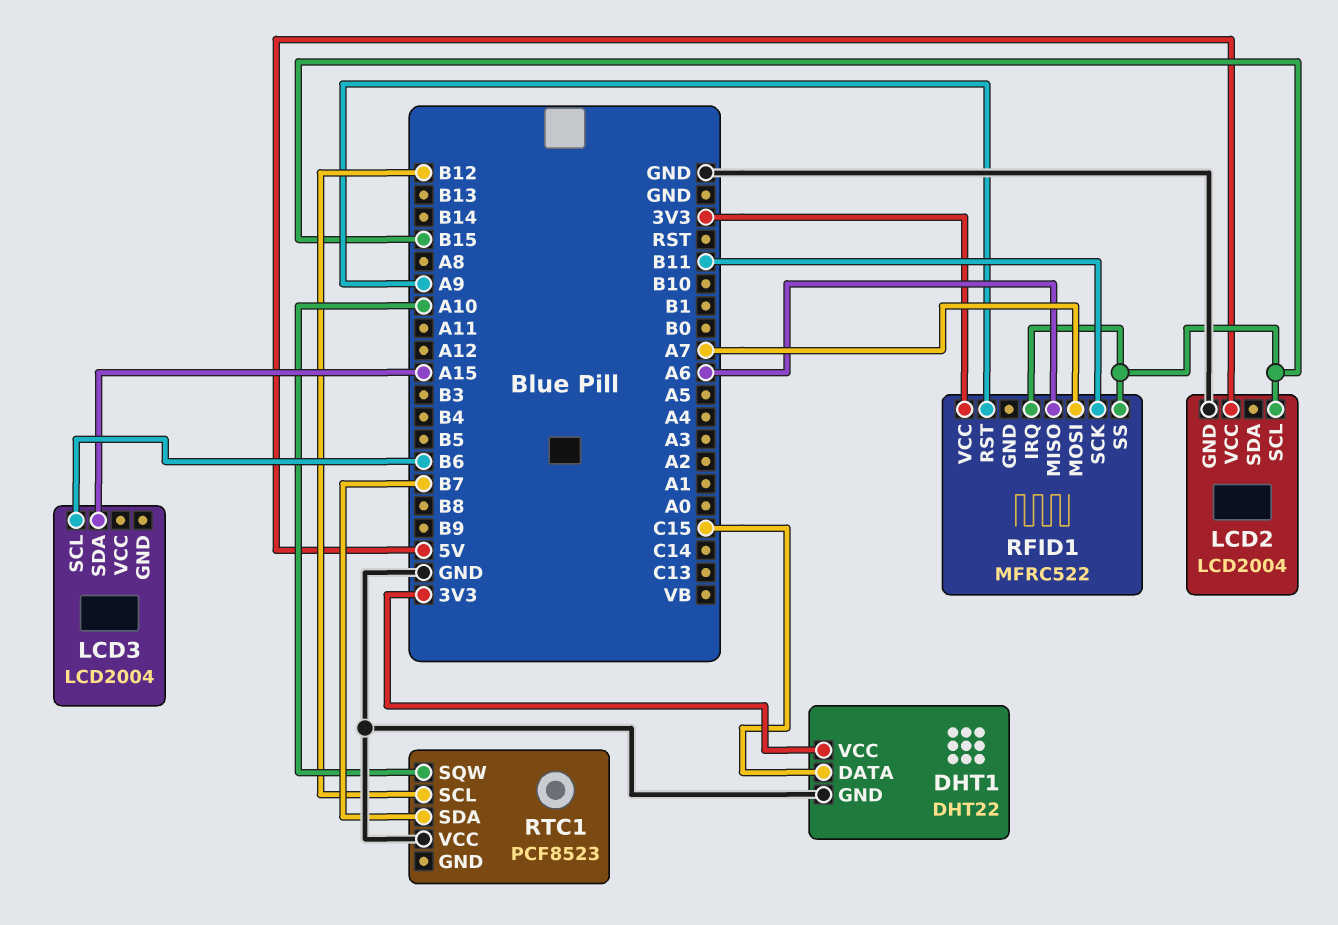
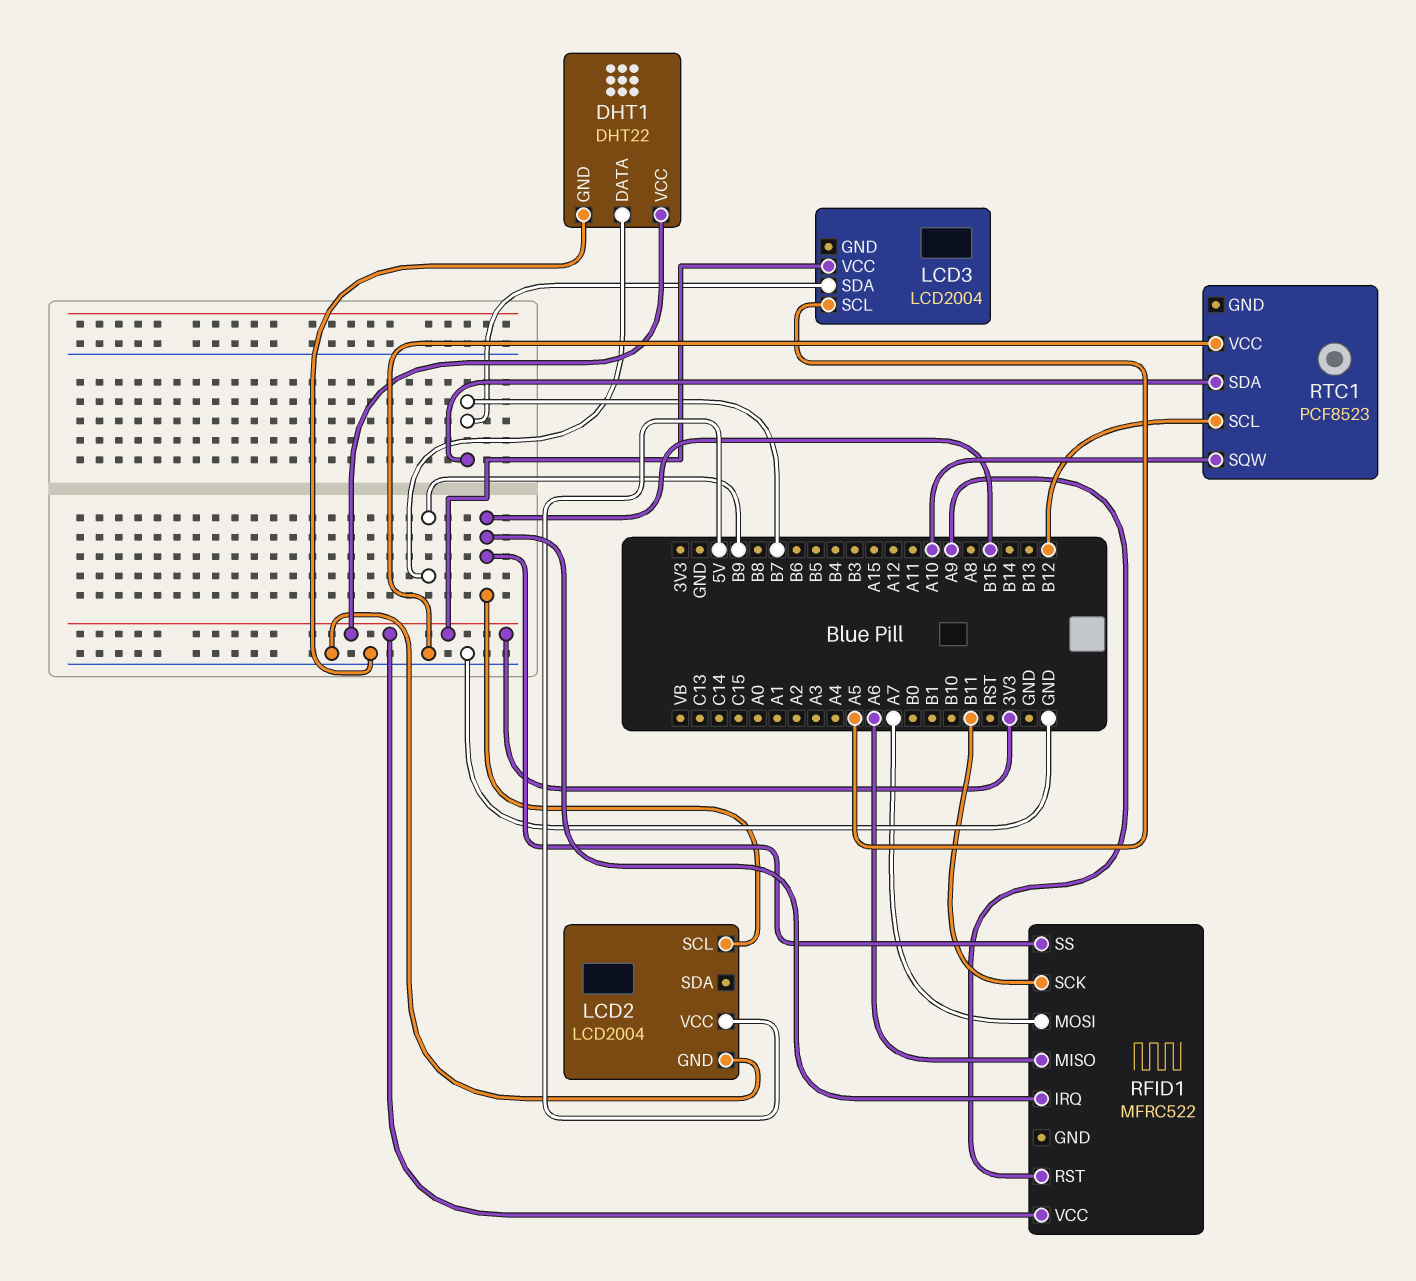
DHT1 pin DATA: C15 -> B9
LCD3 pin SCL: B6 -> A5
LCD3 pin SDA: A15 -> B7
LCD3 pin VCC: none -> 3V3

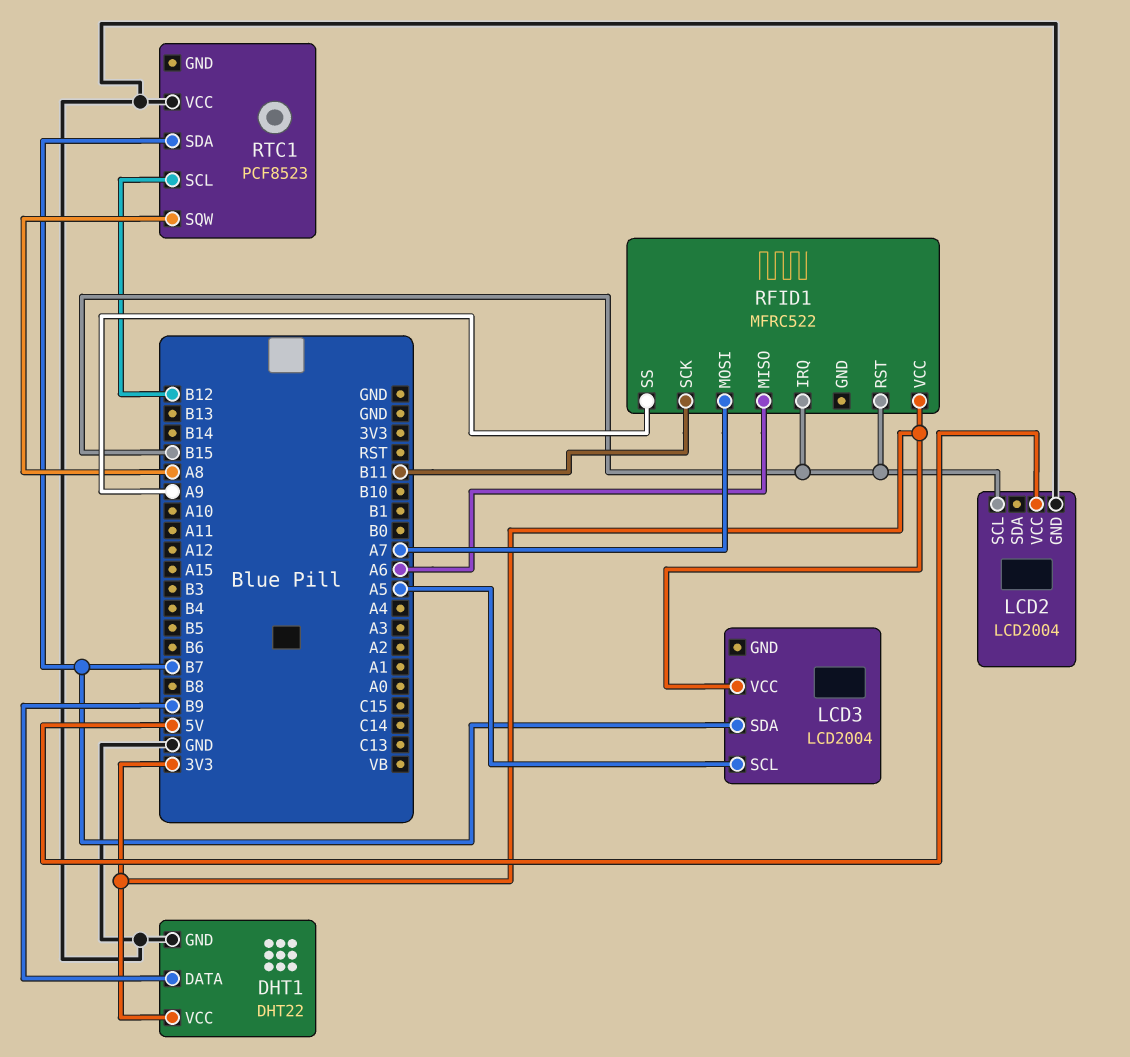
RFID1 pin RST: A9 -> B15
RFID1 pin SS: B15 -> A9
RTC1 pin SQW: A10 -> A8

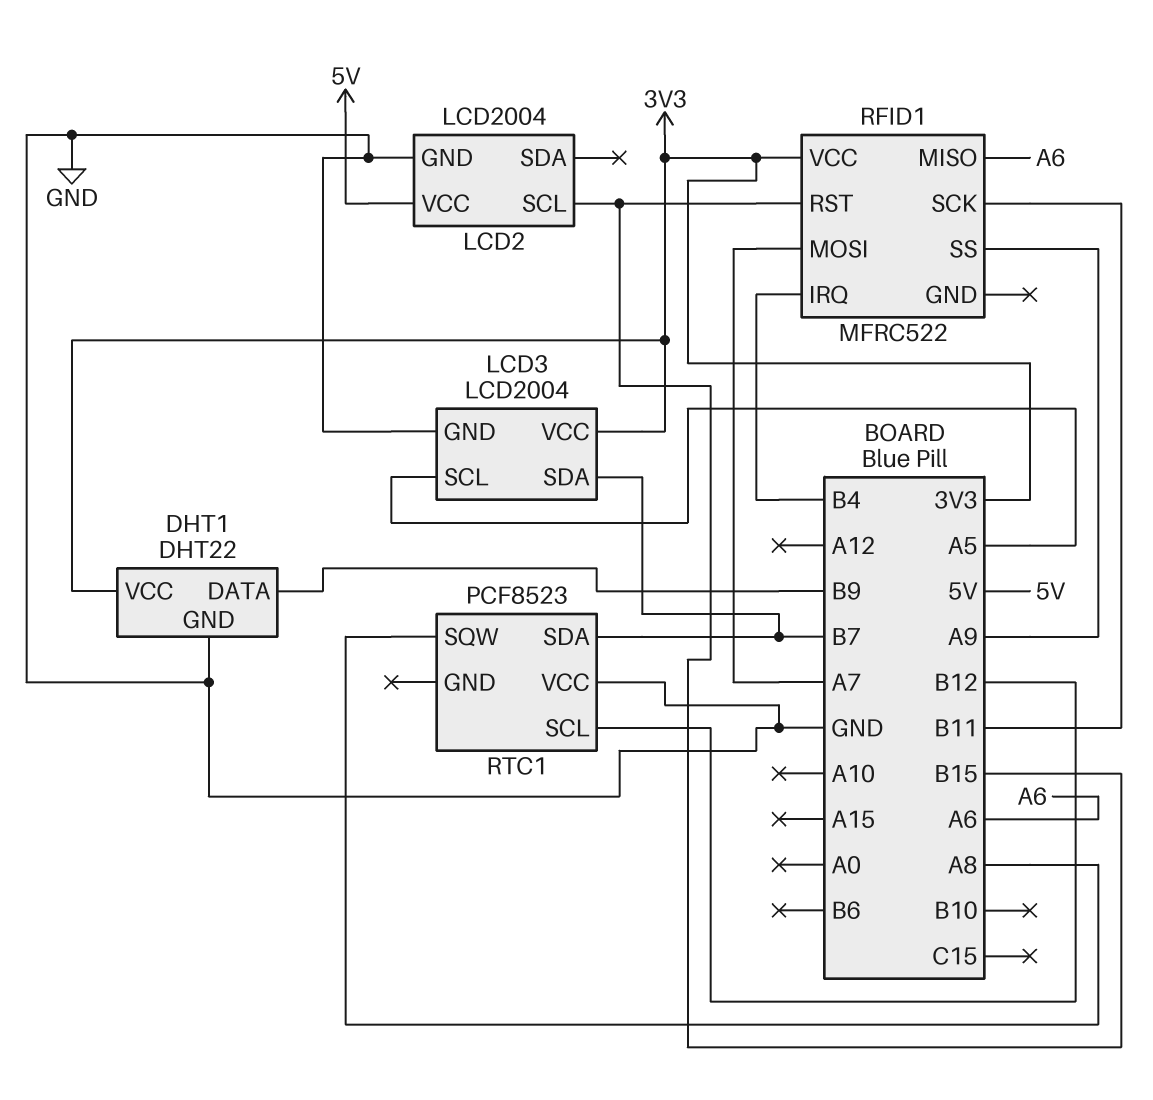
LCD3 pin GND: none -> GND
RFID1 pin IRQ: B15 -> B4

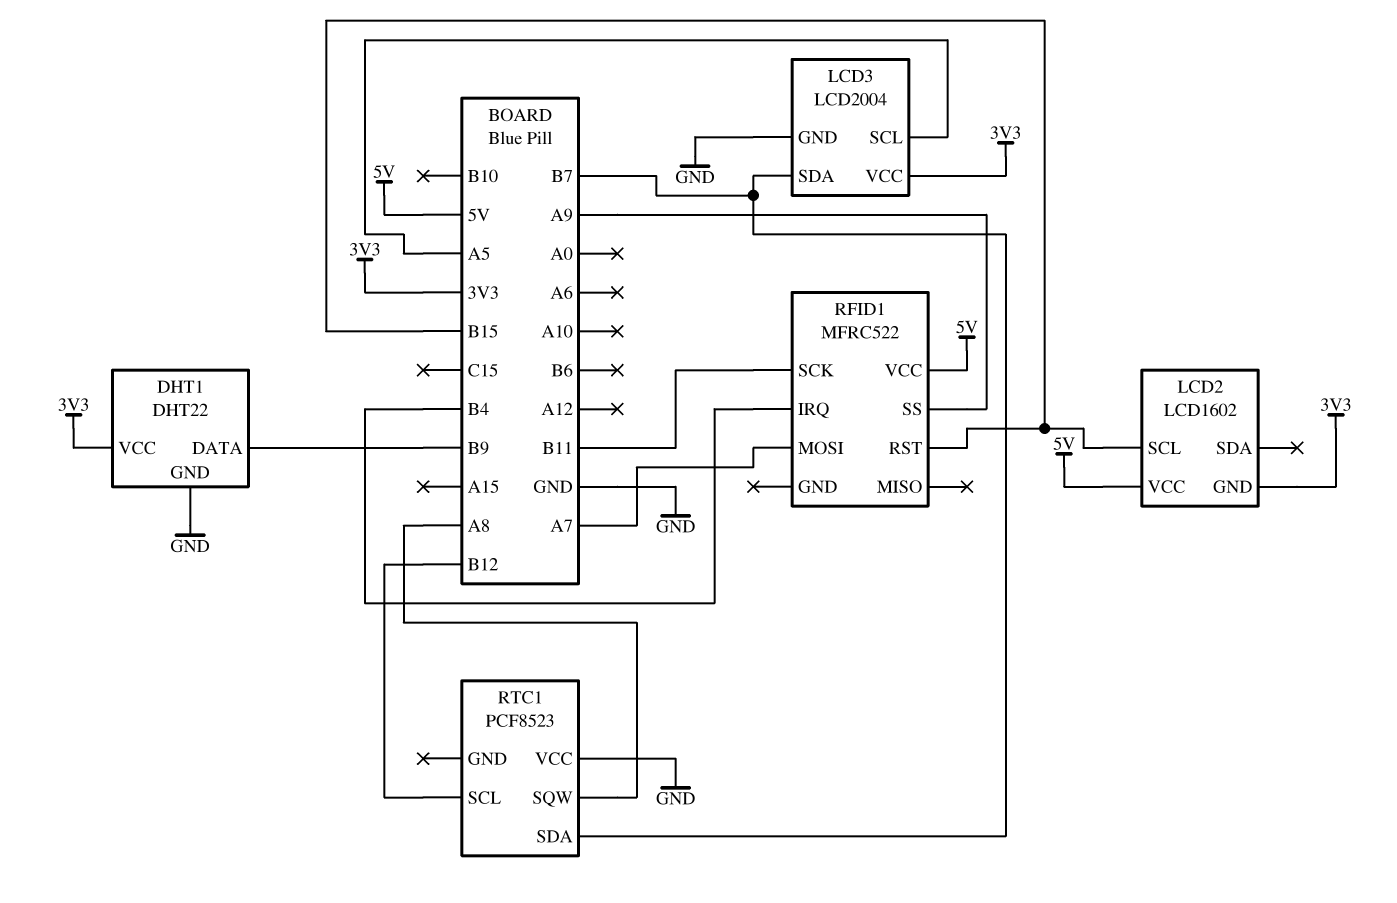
LCD2: LCD2004 -> LCD1602
LCD2 pin GND: GND -> 3V3
RFID1 pin MISO: A6 -> none
RFID1 pin VCC: 3V3 -> 5V

